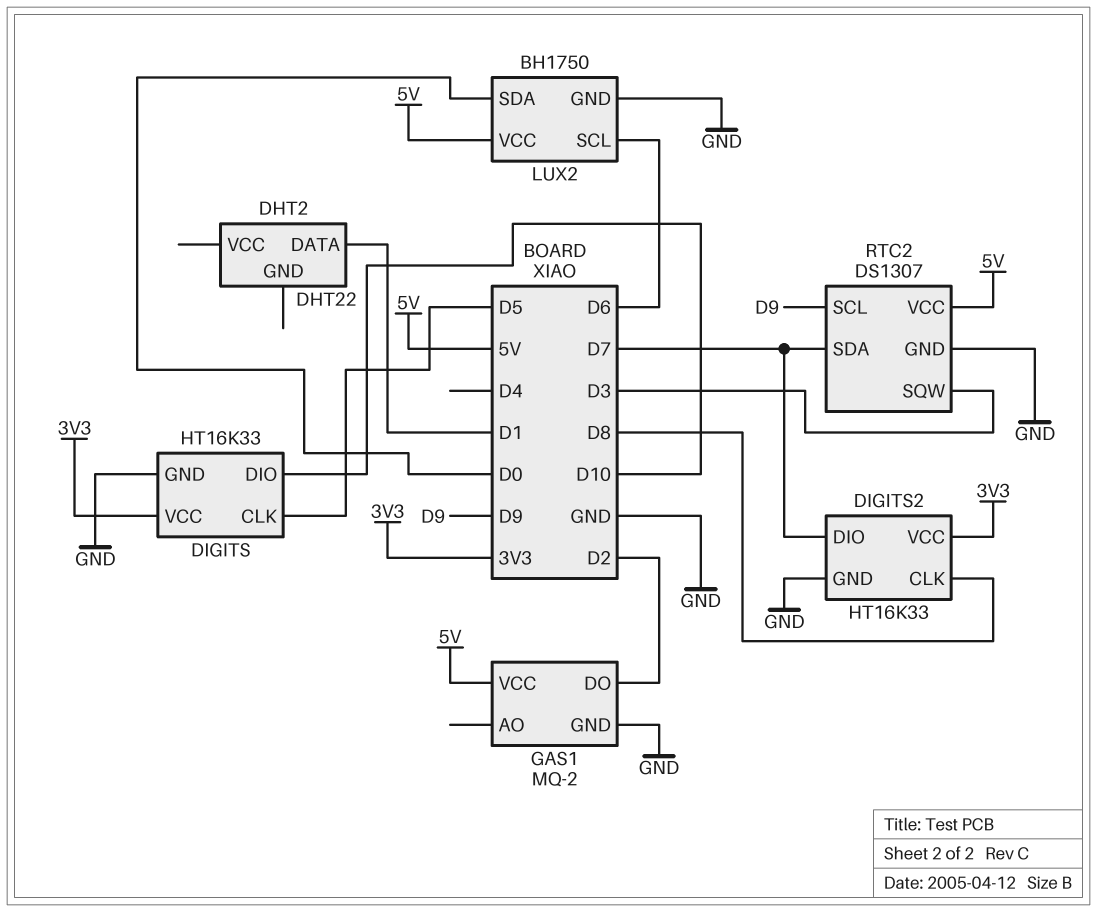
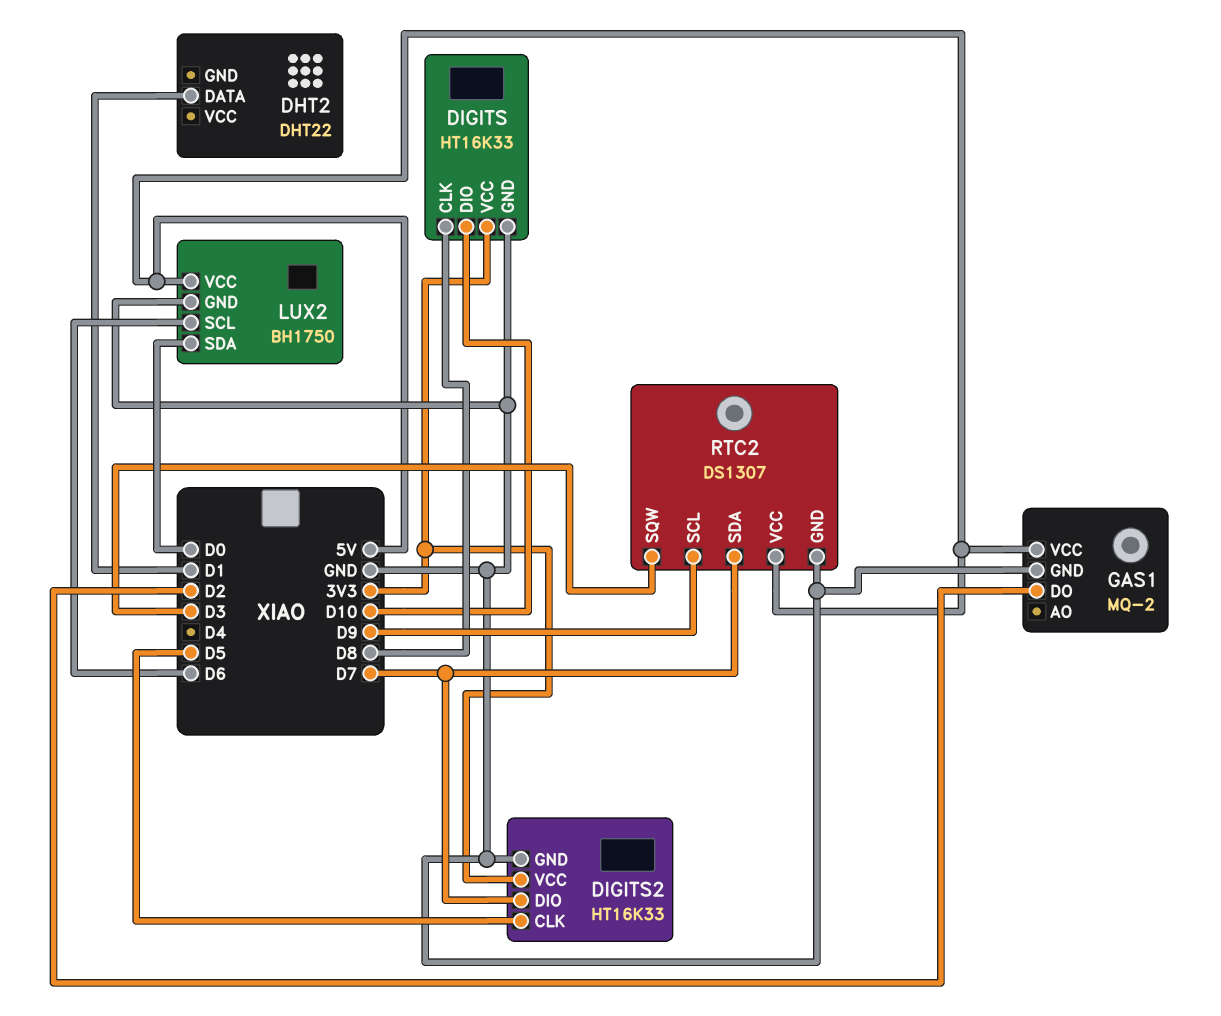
DIGITS pin CLK: D5 -> D8
DIGITS2 pin CLK: D8 -> D5

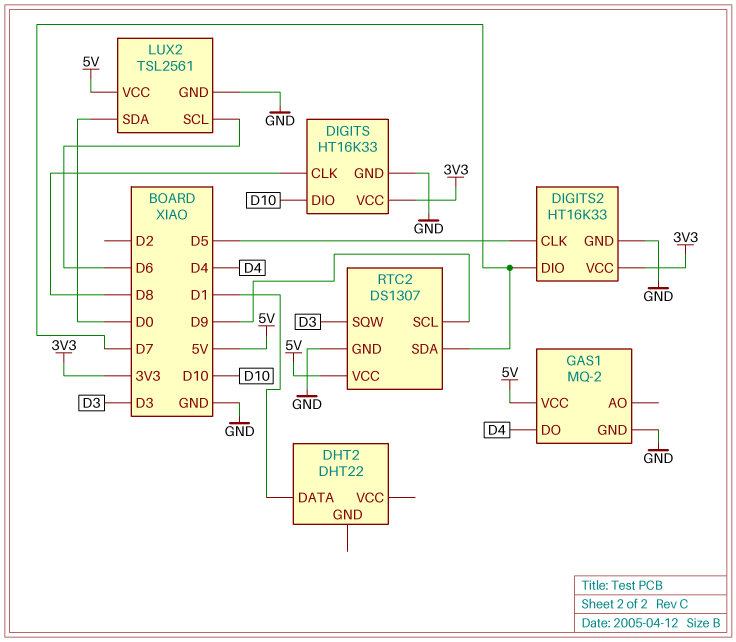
GAS1 pin DO: D2 -> D4
LUX2: BH1750 -> TSL2561

